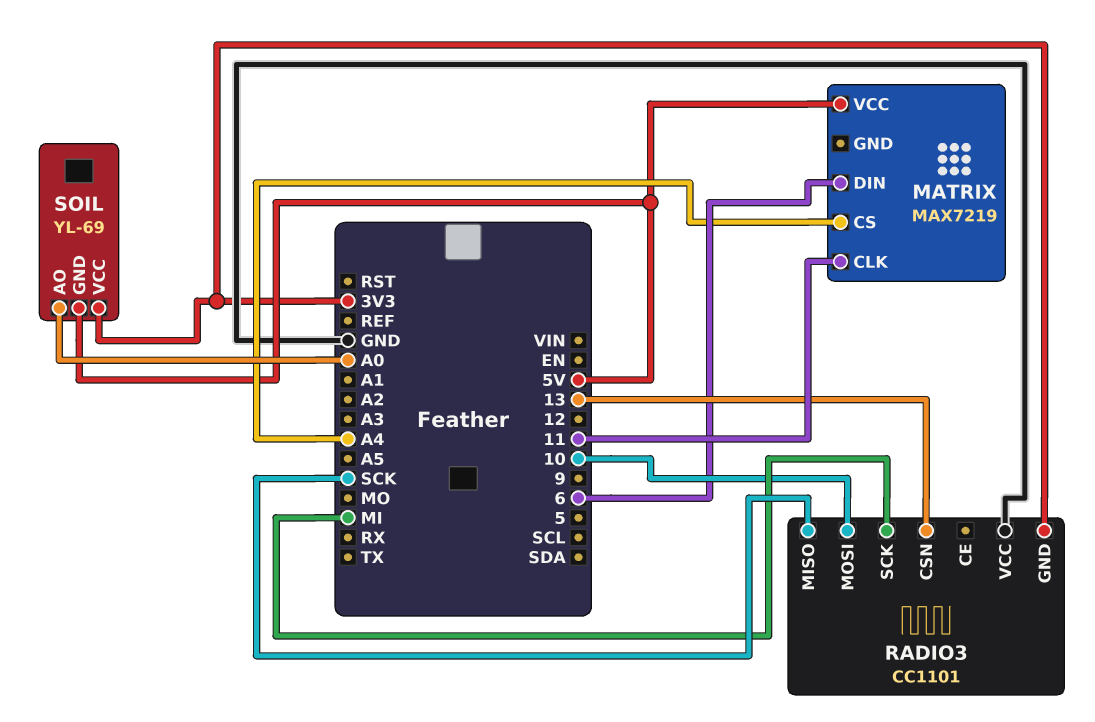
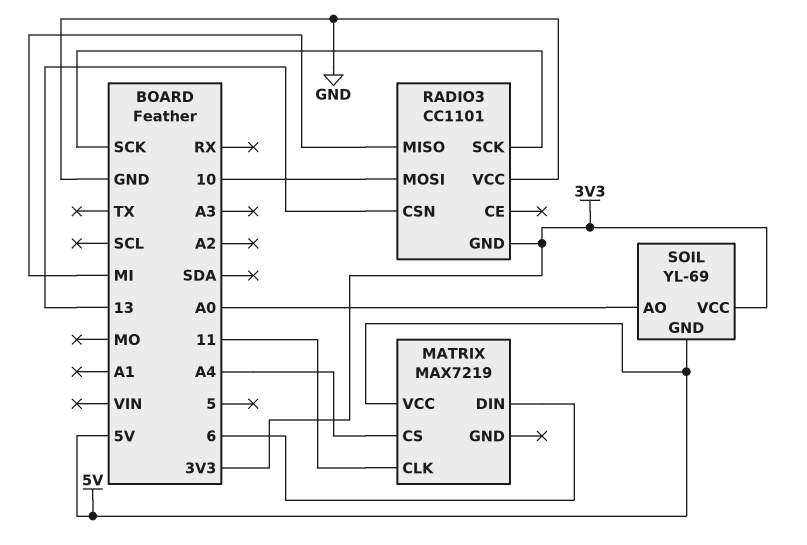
RADIO3 pin MISO: SCK -> MI
RADIO3 pin SCK: MI -> SCK

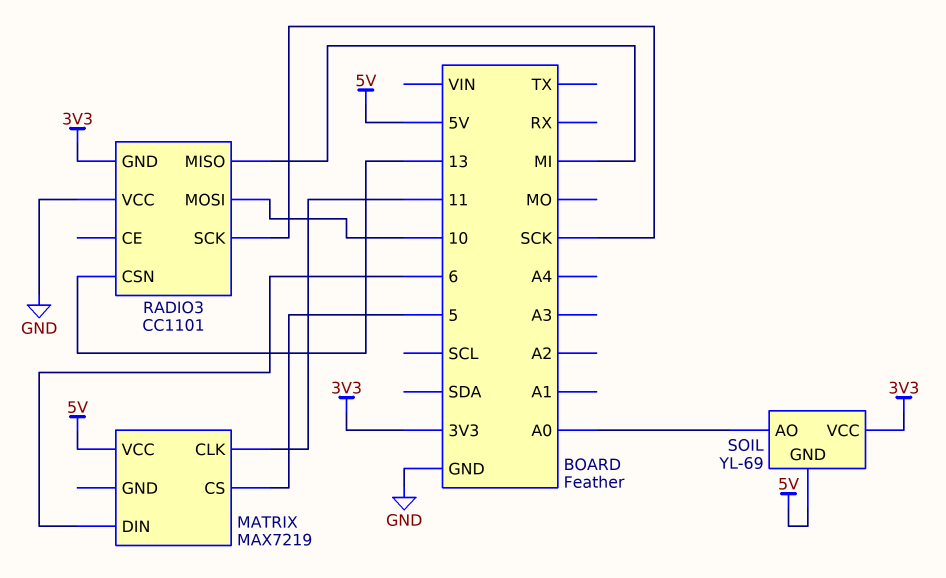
MATRIX pin CS: A4 -> 5

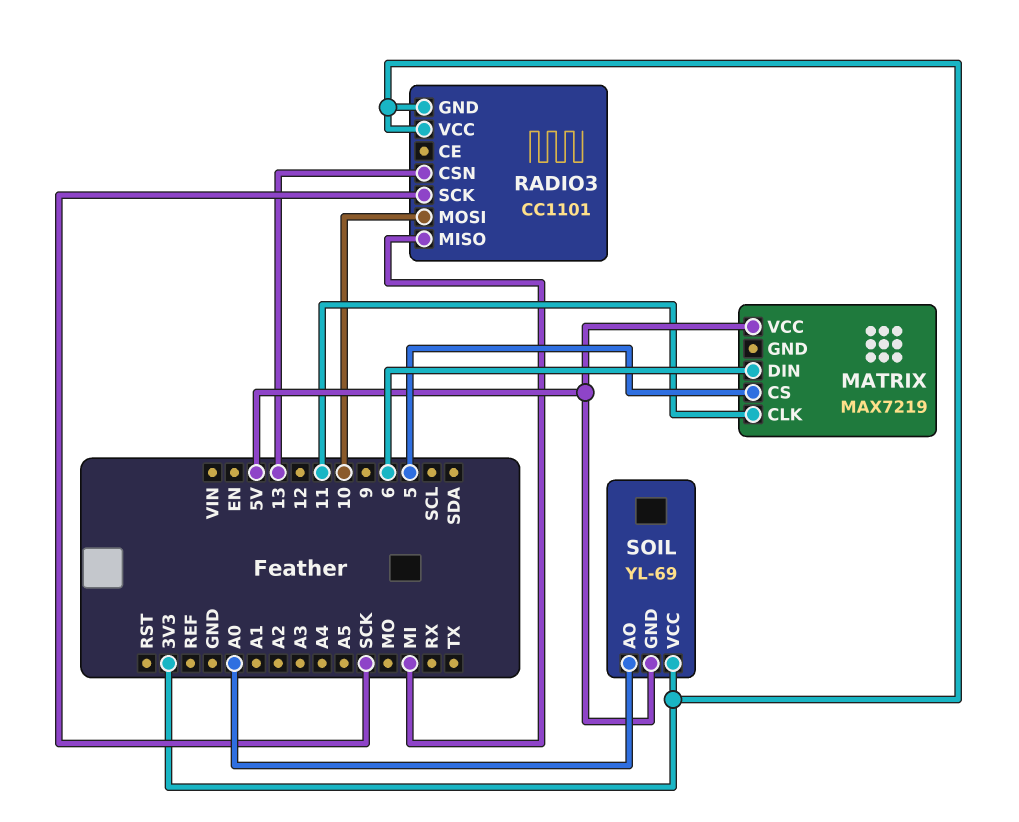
RADIO3 pin VCC: GND -> 3V3

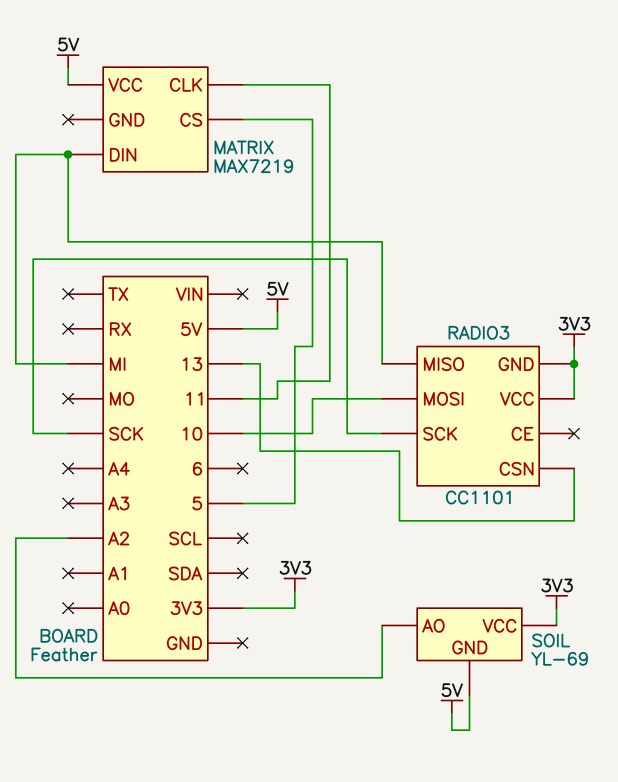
MATRIX pin DIN: 6 -> MI
SOIL pin AO: A0 -> A2

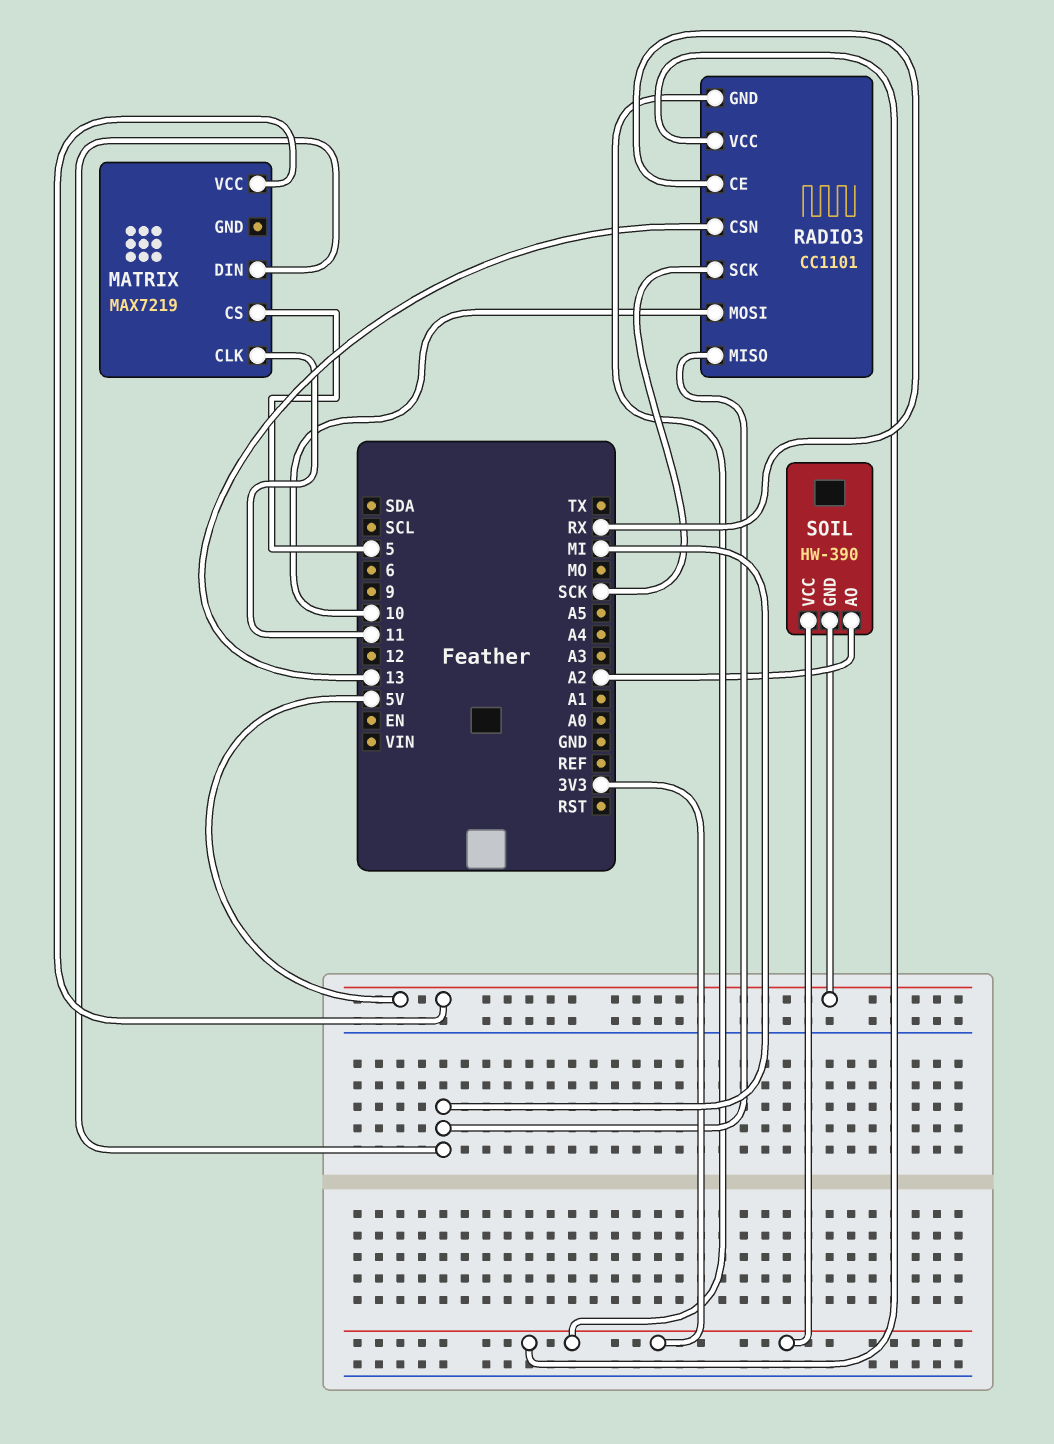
RADIO3 pin CE: none -> RX
SOIL: YL-69 -> HW-390

